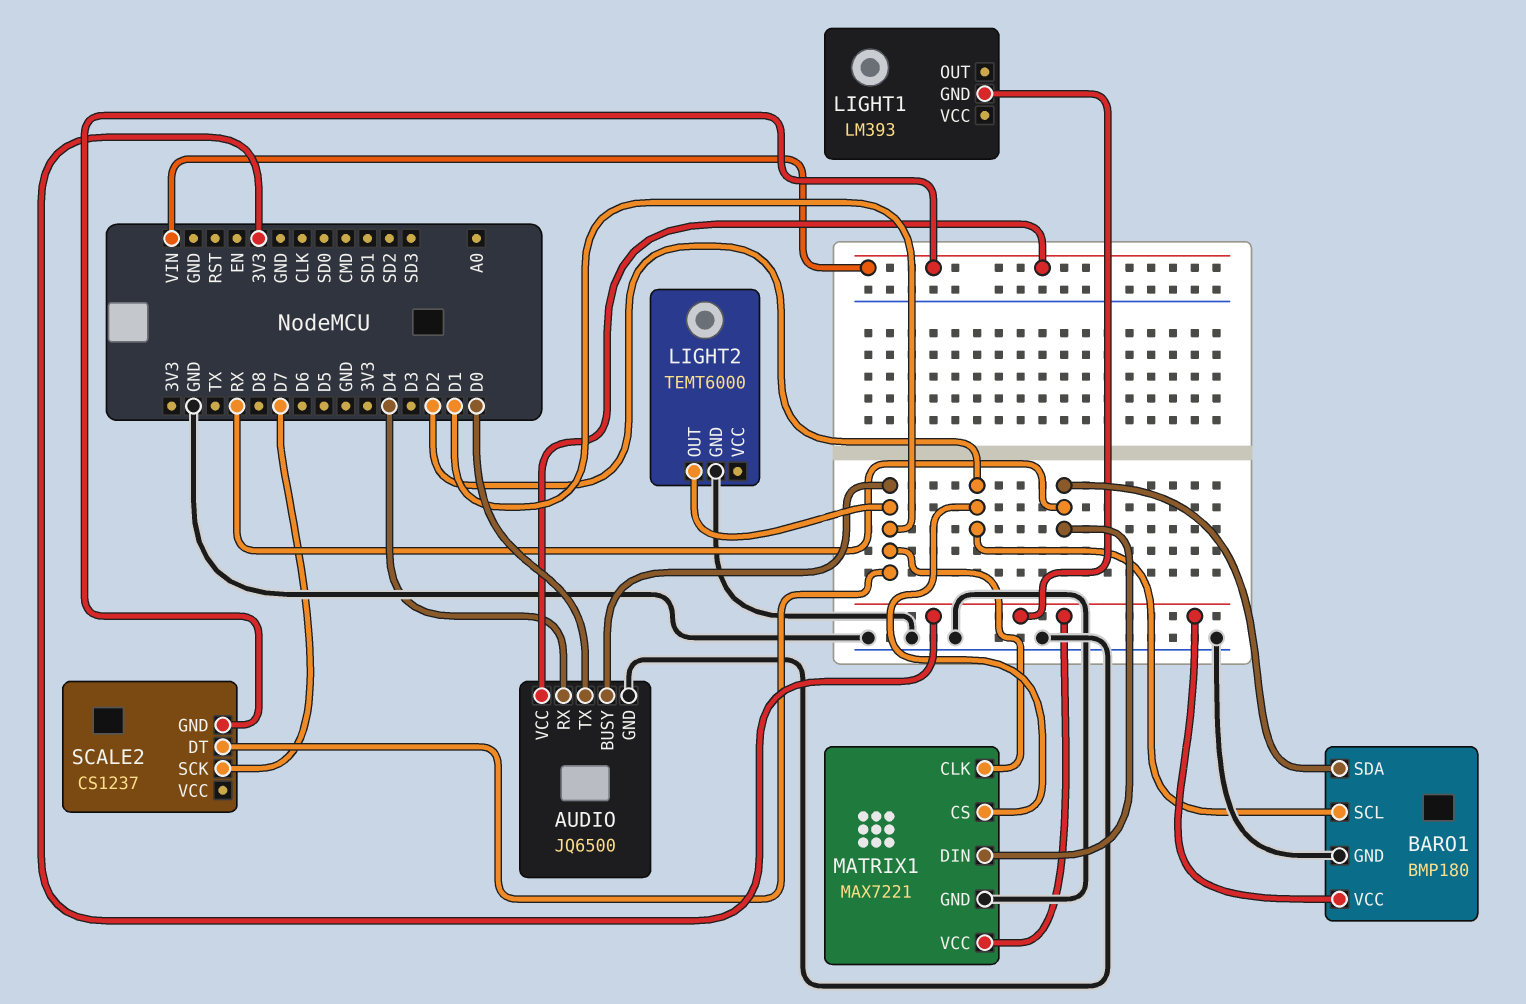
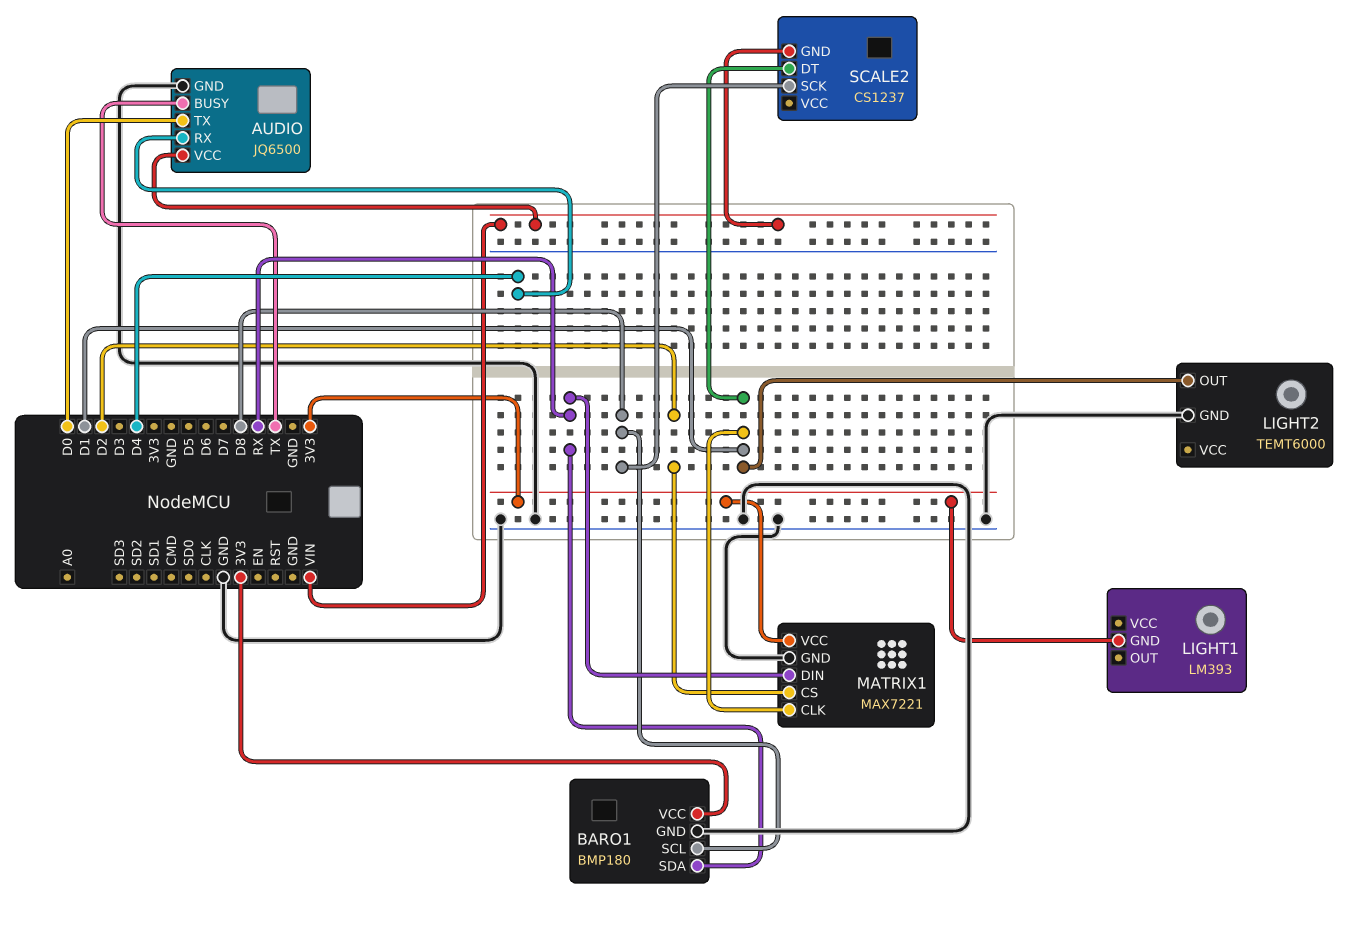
AUDIO pin BUSY: D1 -> TX
BARO1 pin SCL: D2 -> D8
SCALE2 pin SCK: D7 -> D8

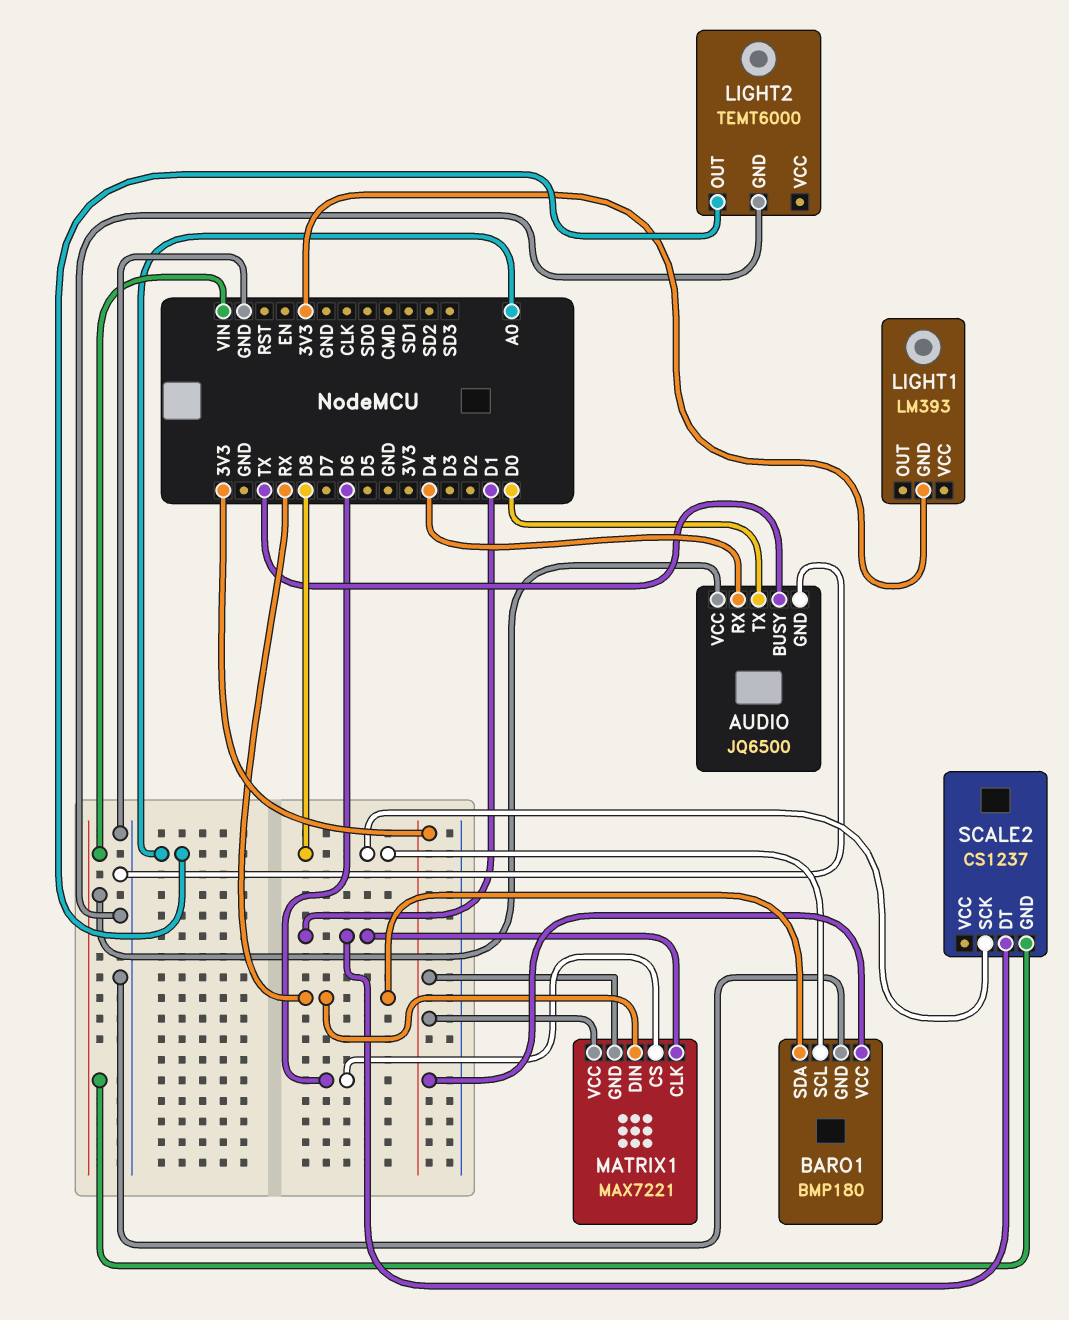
LIGHT2 pin OUT: D1 -> A0
MATRIX1 pin CS: D2 -> D6
MATRIX1 pin GND: GND -> 3V3

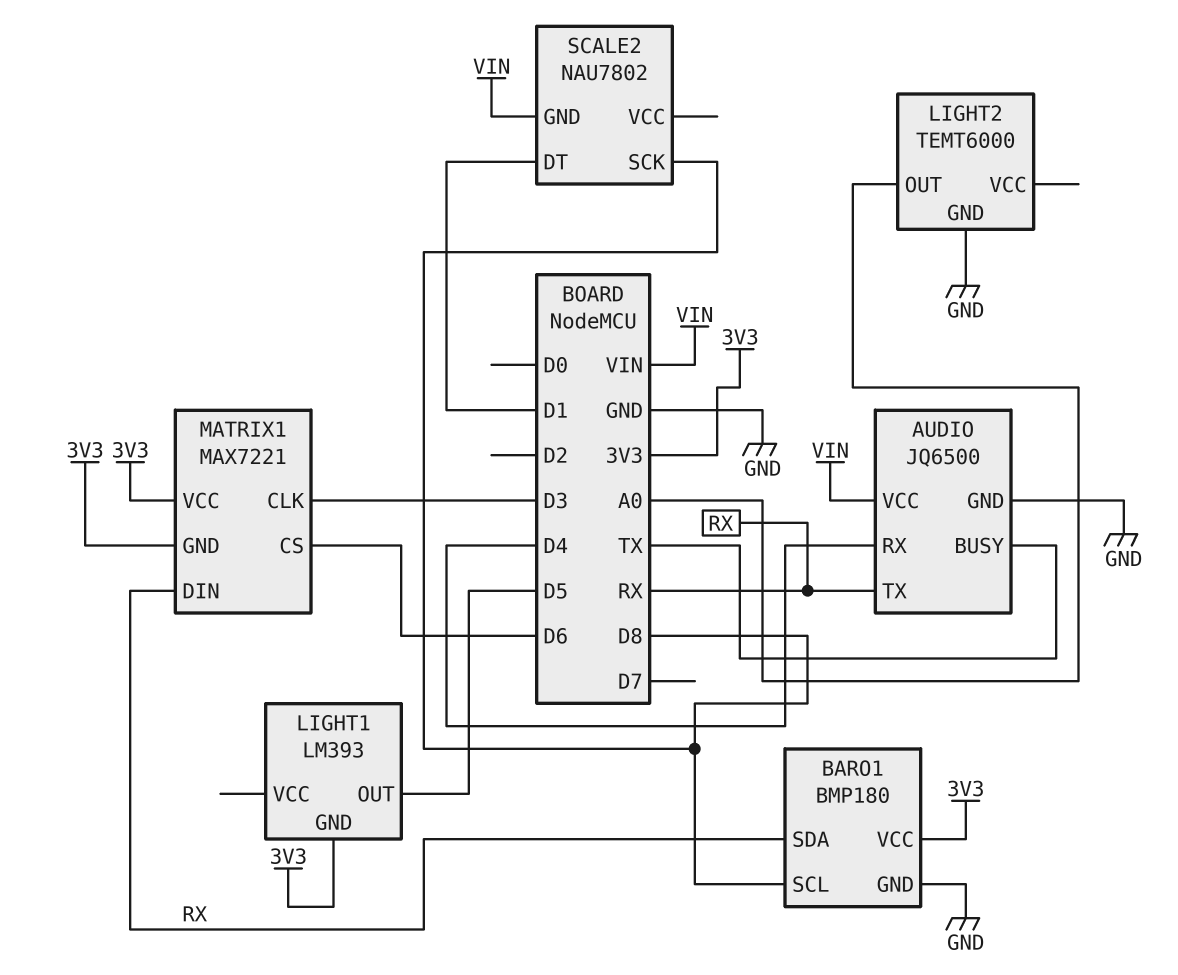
AUDIO pin TX: D0 -> RX
LIGHT1 pin OUT: none -> D5
MATRIX1 pin CLK: D1 -> D3
SCALE2: CS1237 -> NAU7802

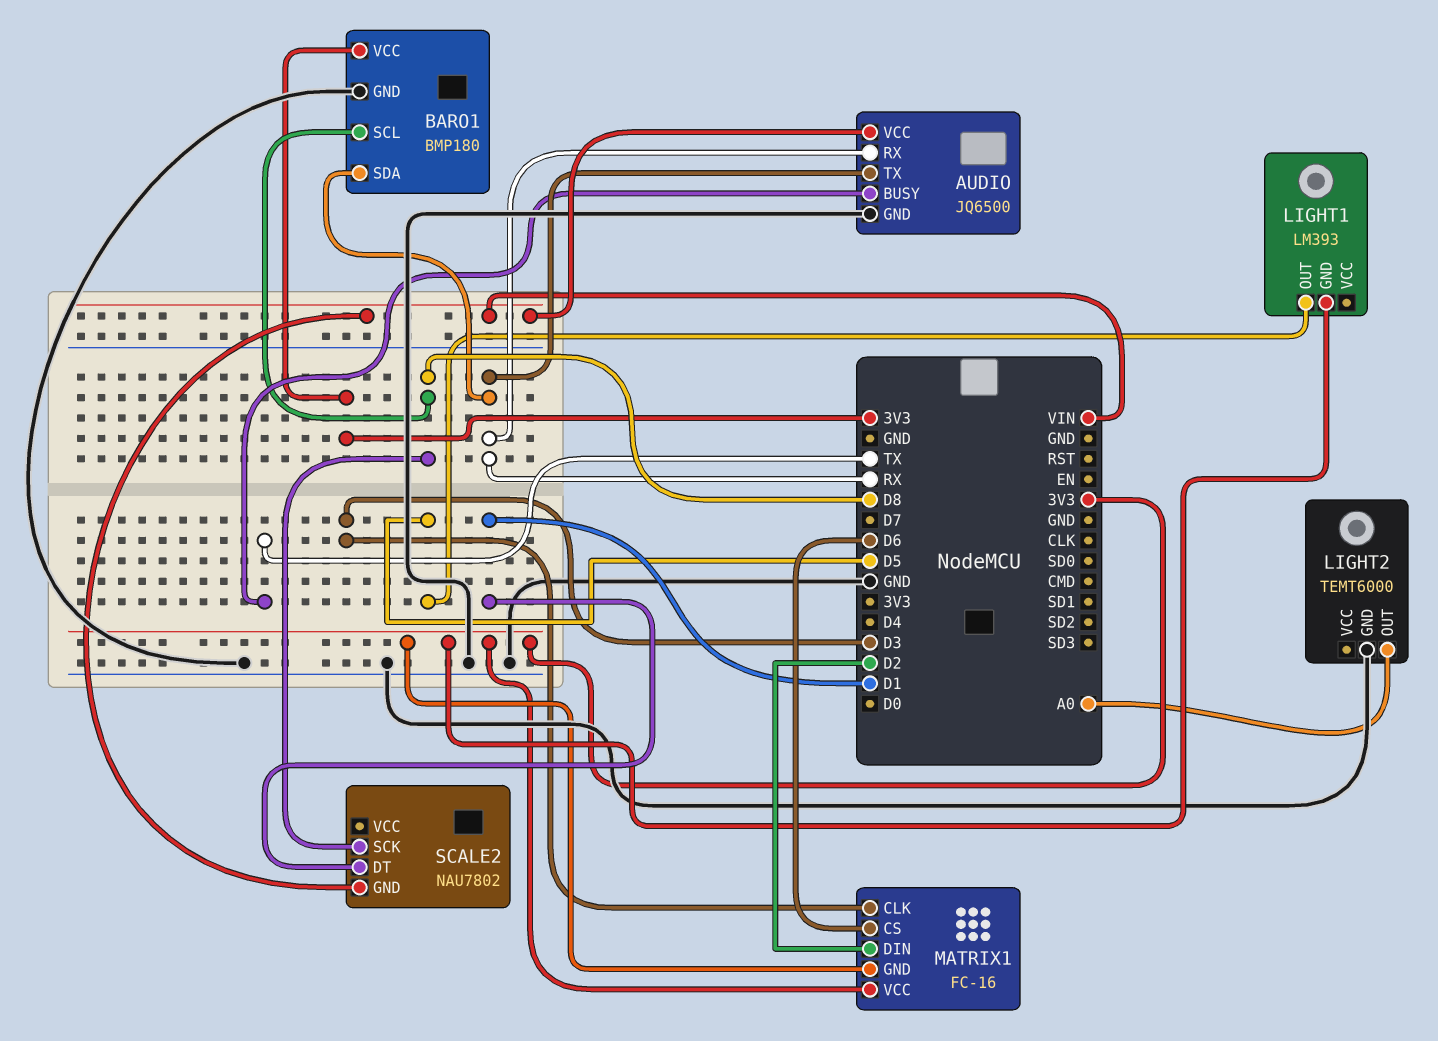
AUDIO pin RX: D4 -> RX
MATRIX1: MAX7221 -> FC-16
MATRIX1 pin DIN: RX -> D2

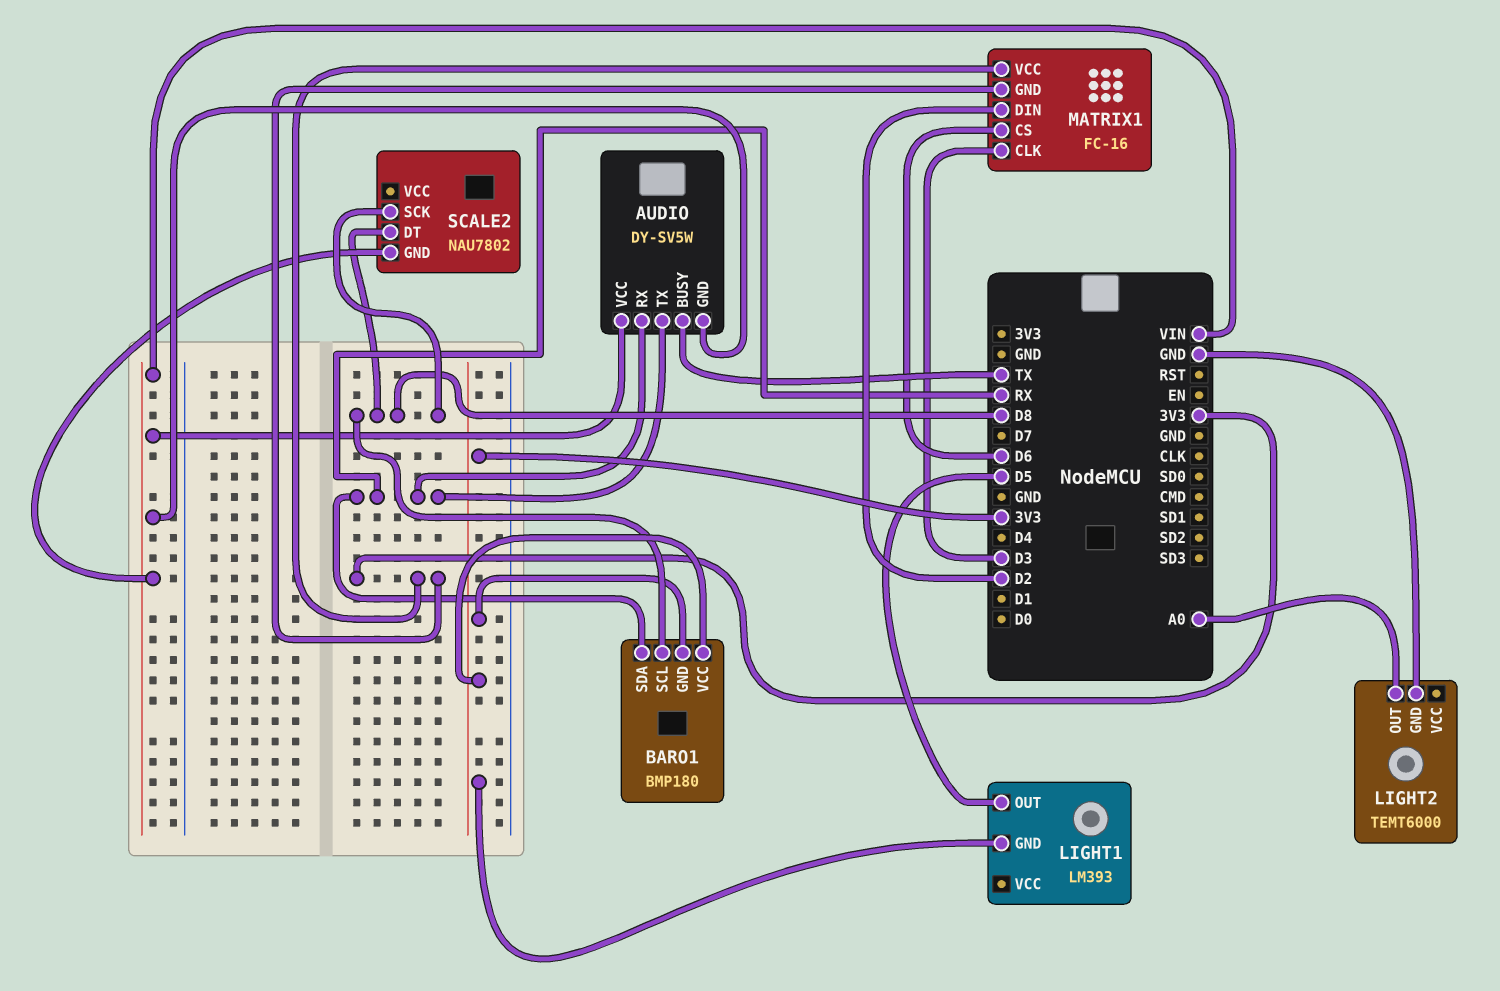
AUDIO: JQ6500 -> DY-SV5W
AUDIO pin GND: GND -> VIN
BARO1 pin GND: GND -> 3V3
SCALE2 pin DT: D1 -> D8

